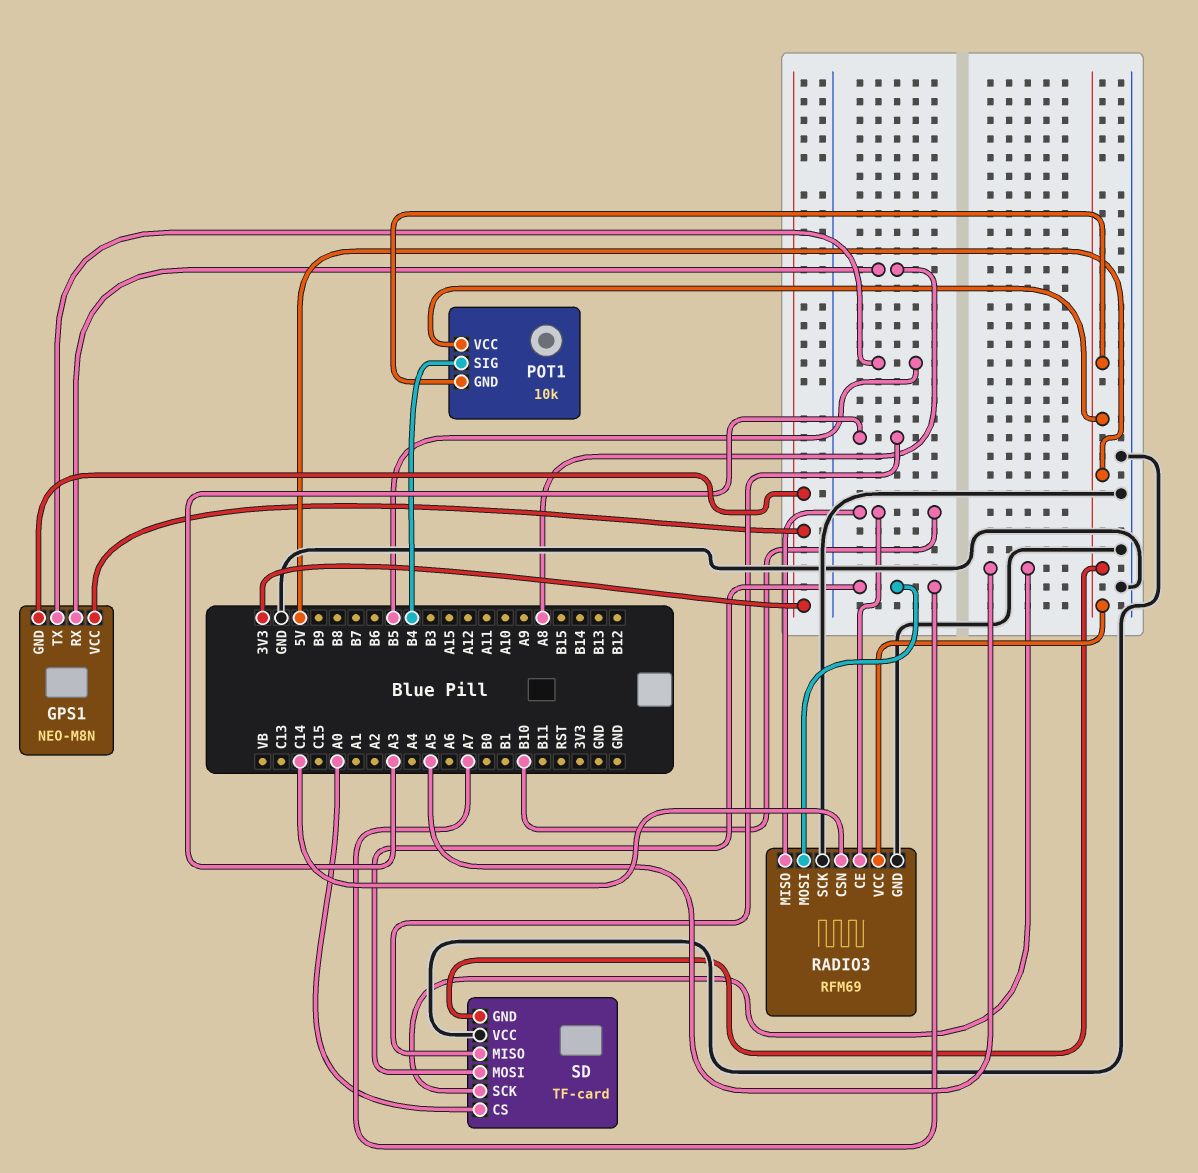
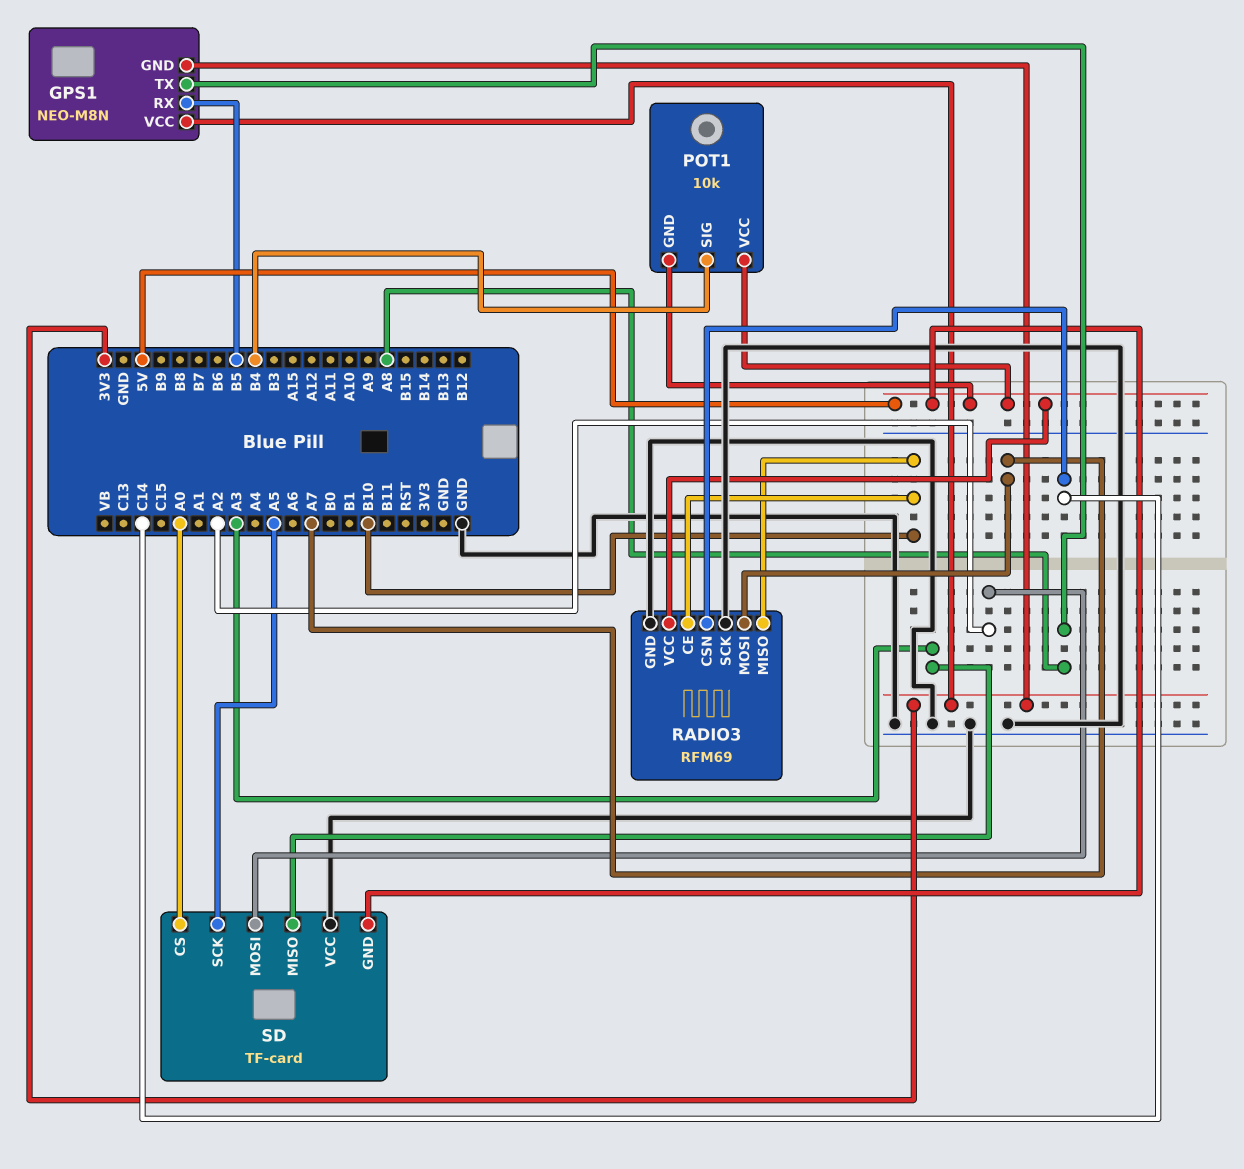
GPS1 pin RX: A8 -> B5
GPS1 pin TX: B5 -> A8
SD pin MOSI: A7 -> A2

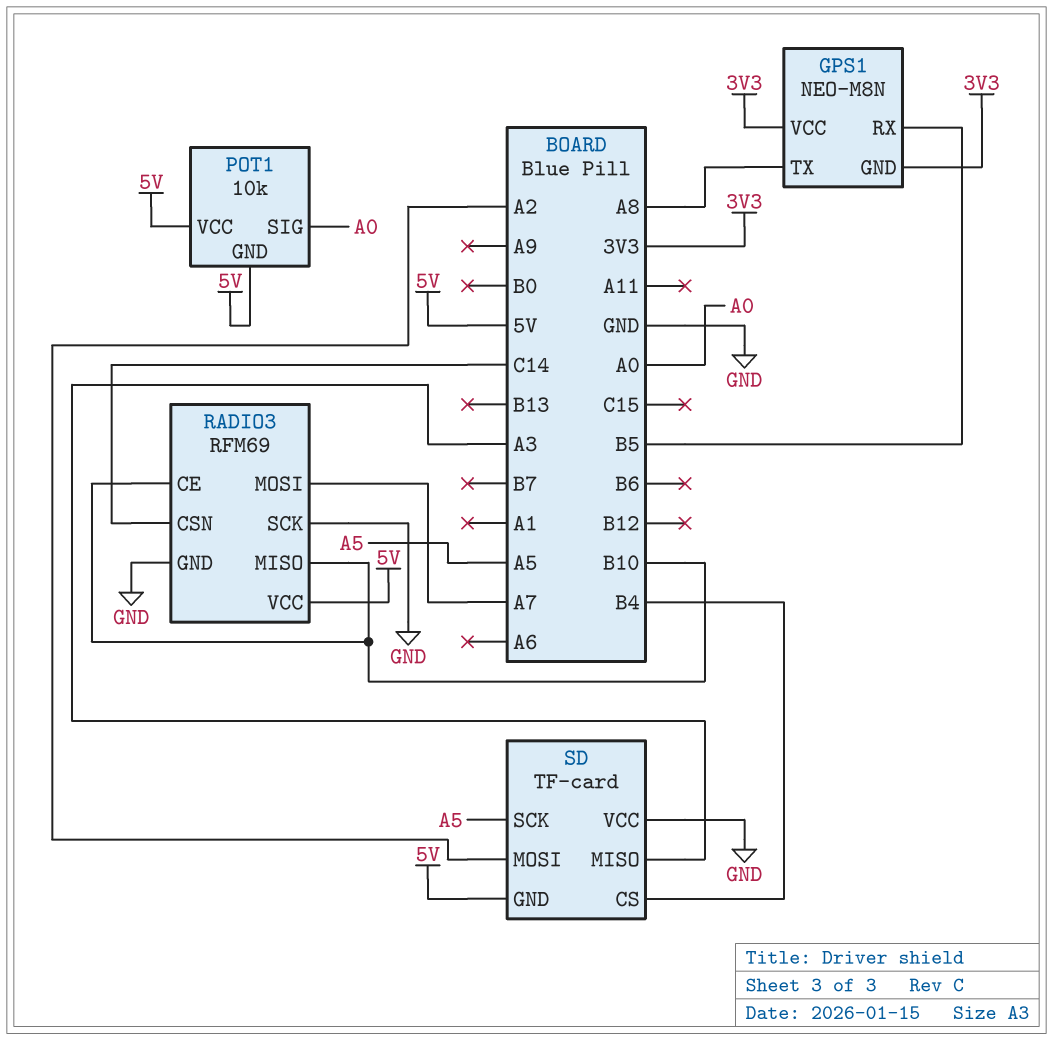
POT1 pin SIG: B4 -> A0
SD pin CS: A0 -> B4

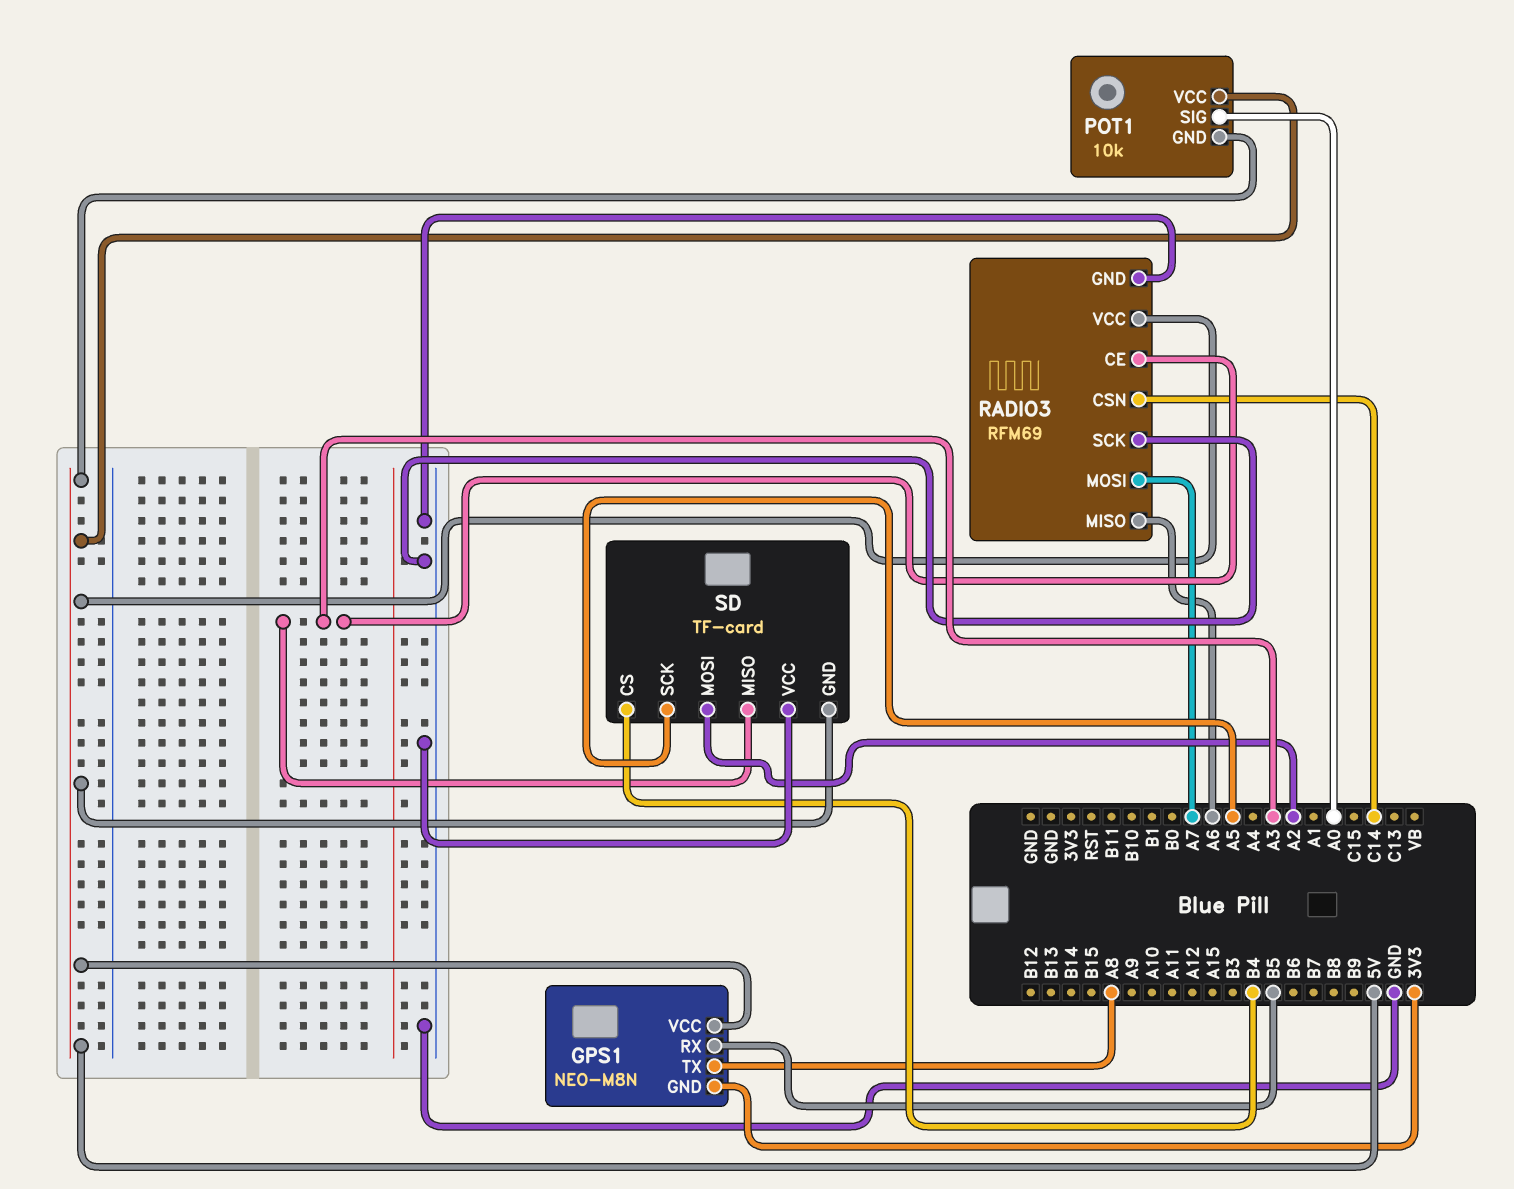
GPS1 pin VCC: 3V3 -> 5V
RADIO3 pin CE: B10 -> A3
RADIO3 pin MISO: B10 -> A6

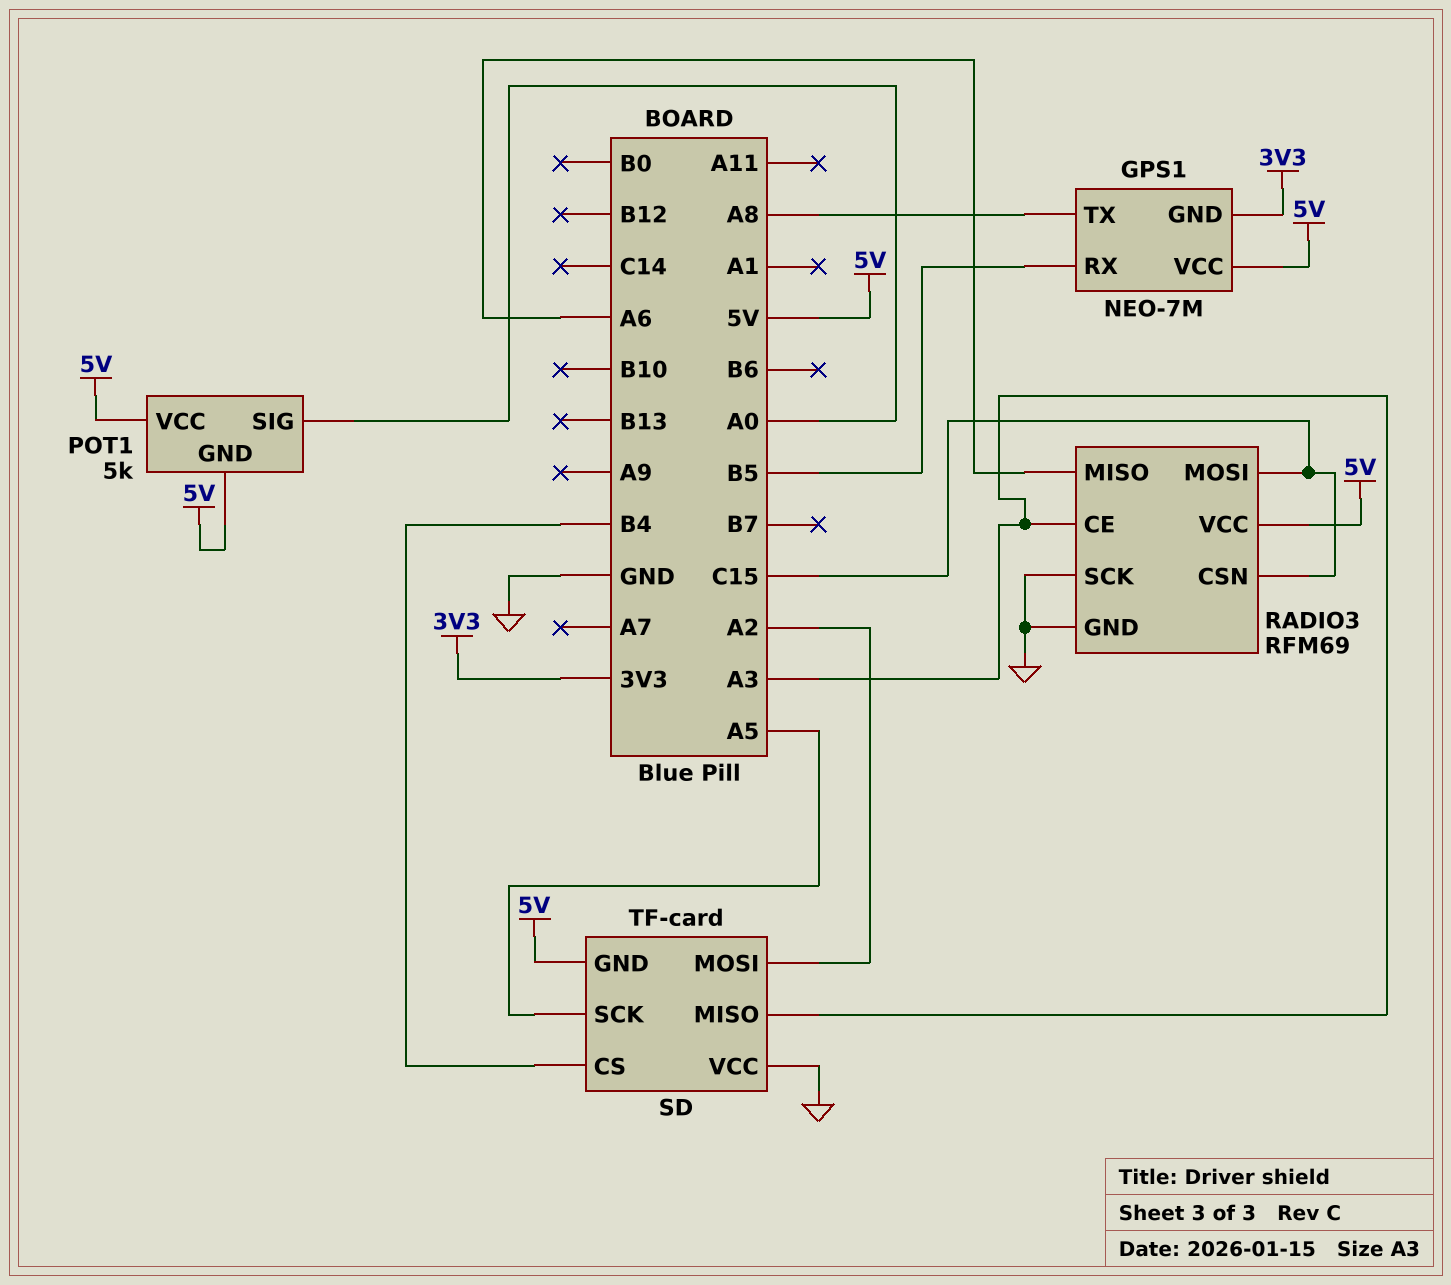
GPS1: NEO-M8N -> NEO-7M
POT1: 10k -> 5k
RADIO3 pin CSN: C14 -> C15
RADIO3 pin MOSI: A7 -> C15

